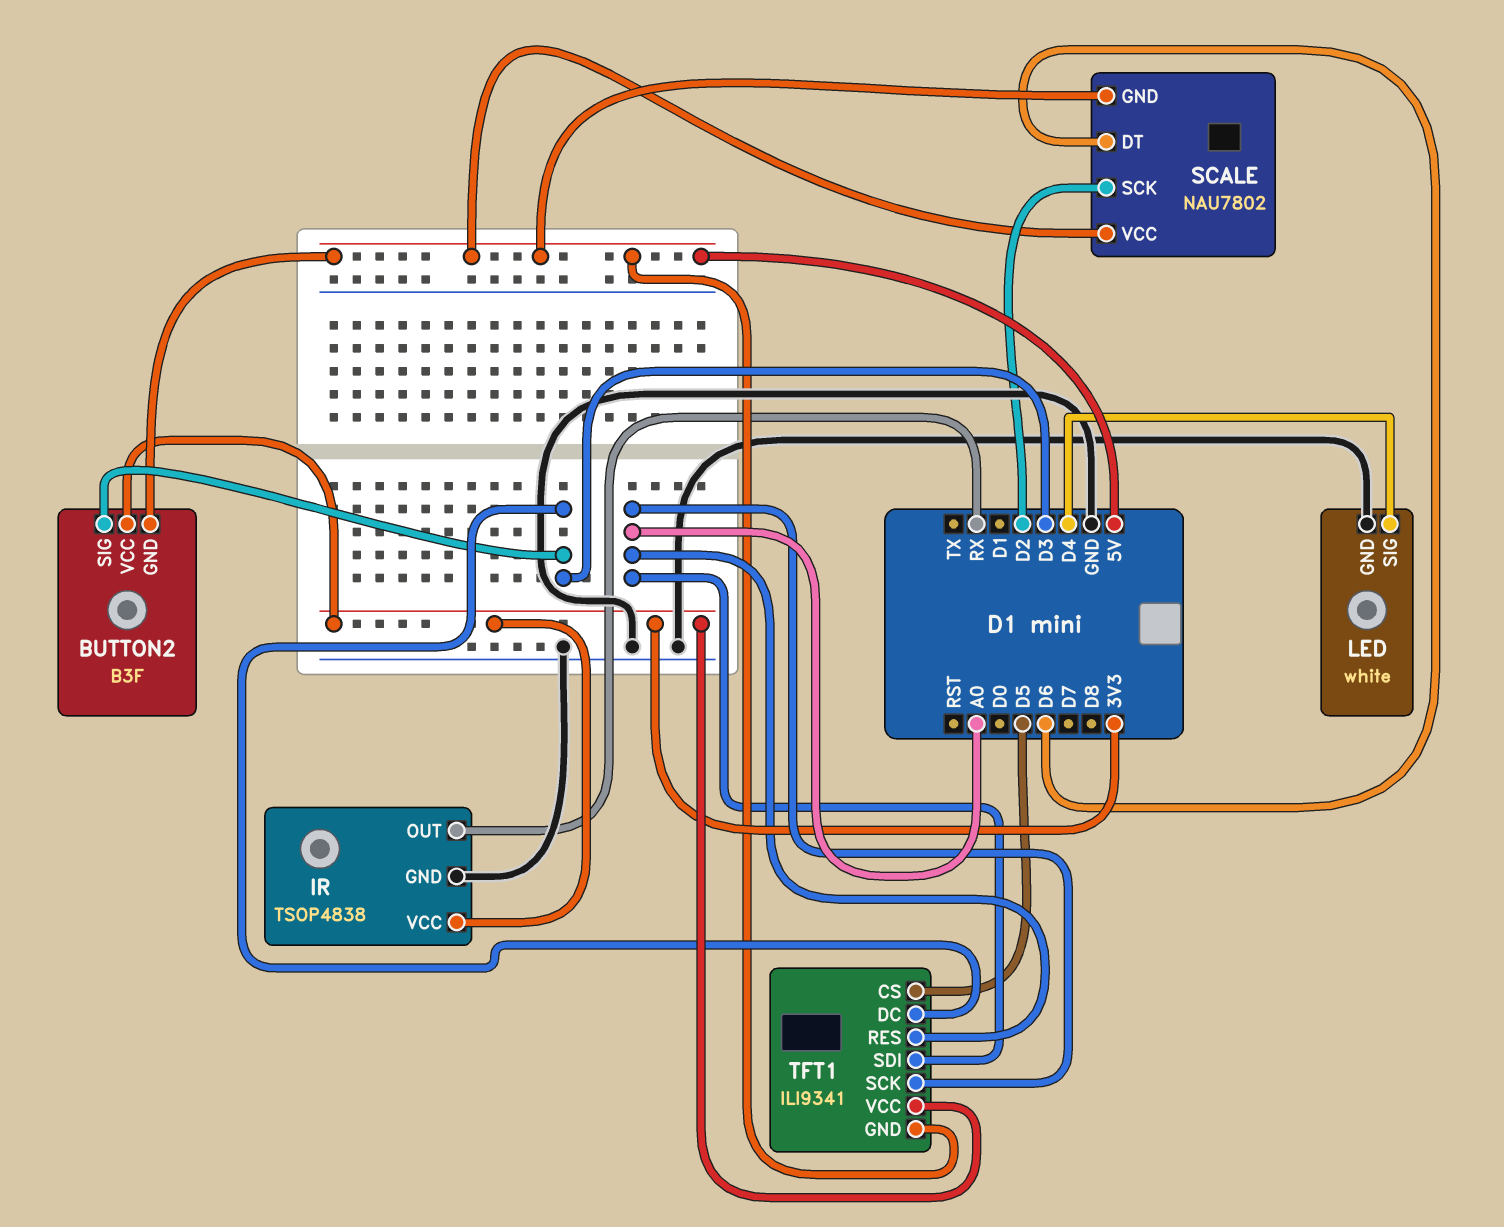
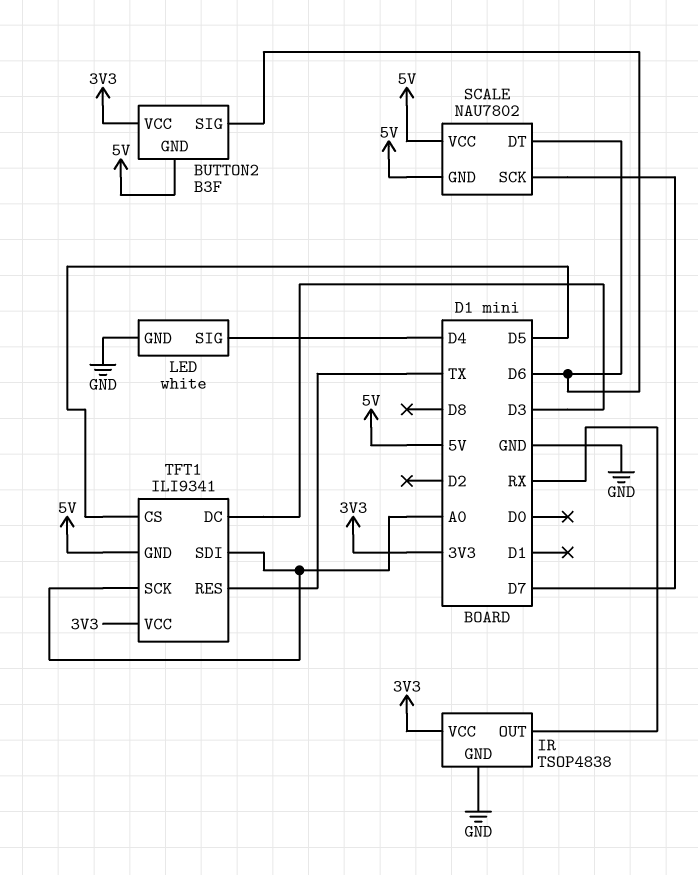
BUTTON2 pin SIG: D3 -> D6
SCALE pin SCK: D2 -> D7
TFT1 pin RES: A0 -> TX

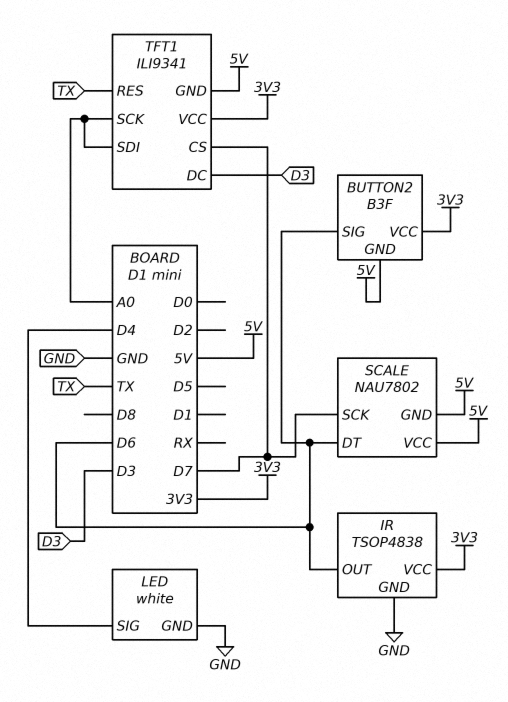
IR pin OUT: RX -> D6
TFT1 pin CS: D5 -> D7

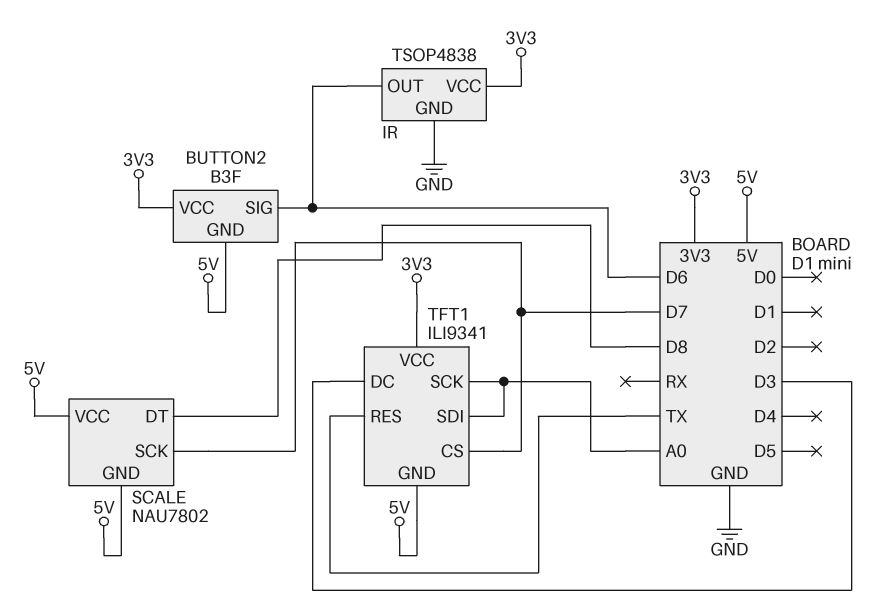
LED: white -> none
LED pin GND: GND -> none
LED pin SIG: D4 -> none
SCALE pin DT: D6 -> D8

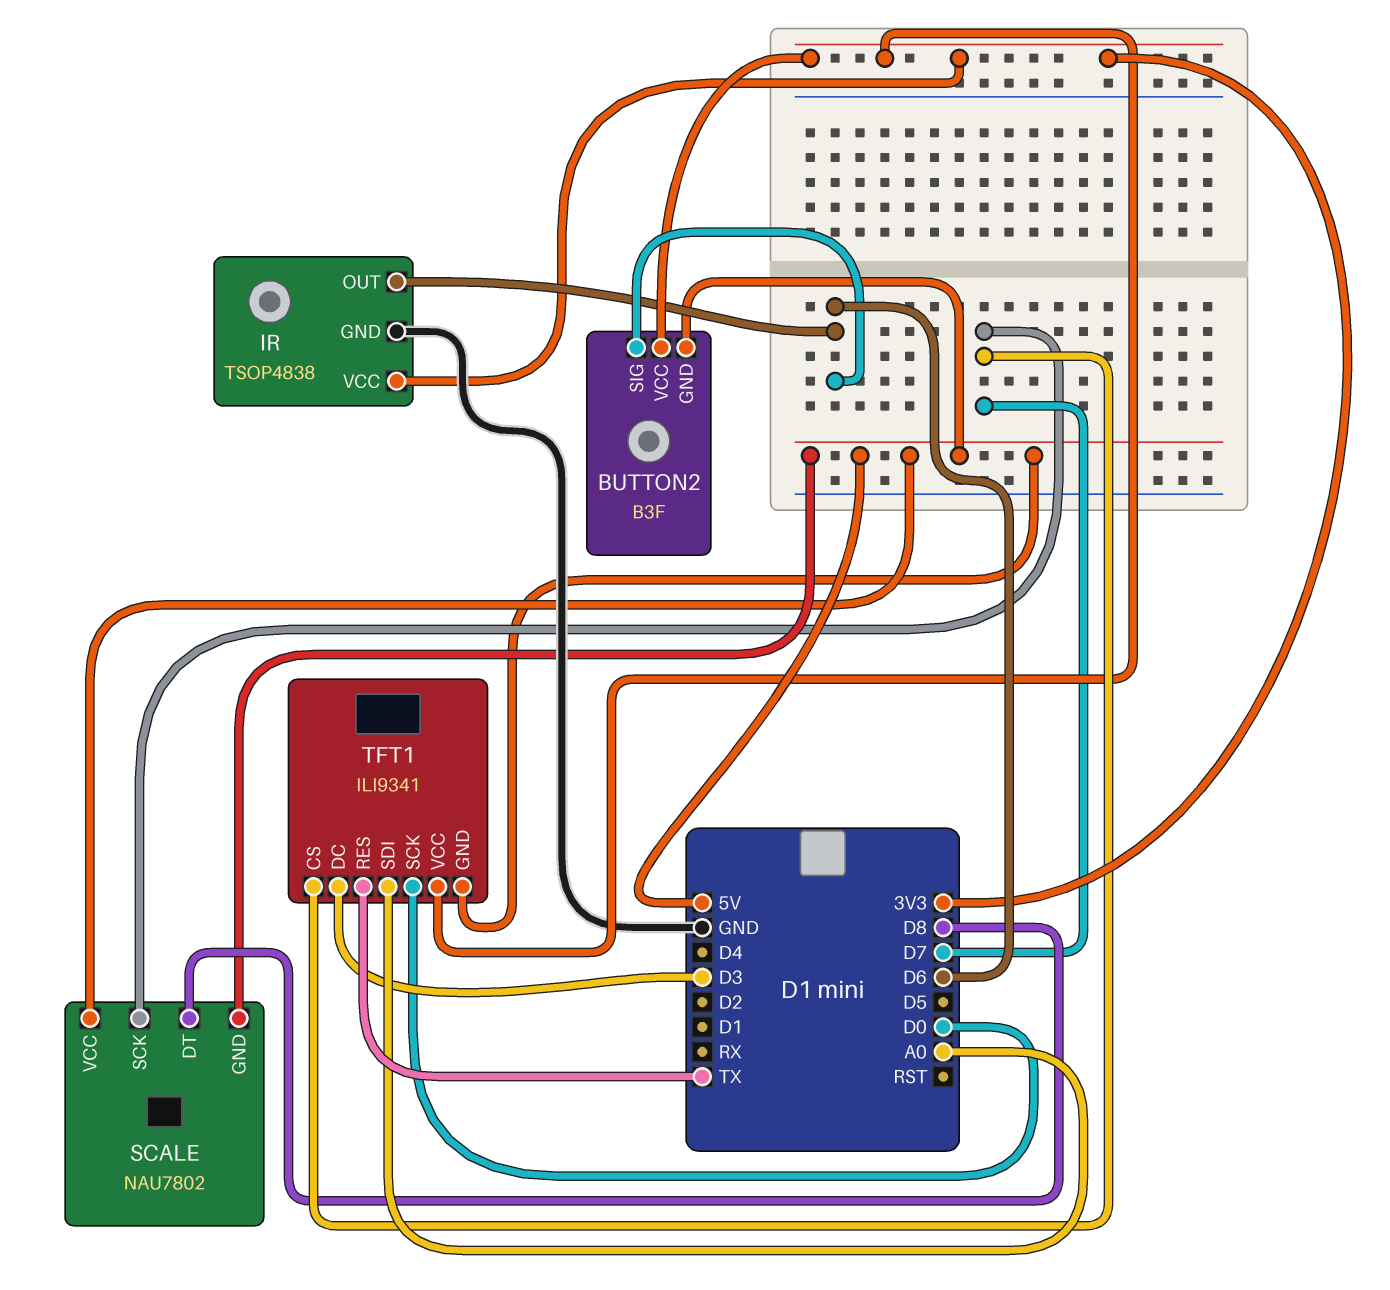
TFT1 pin SCK: A0 -> D0

